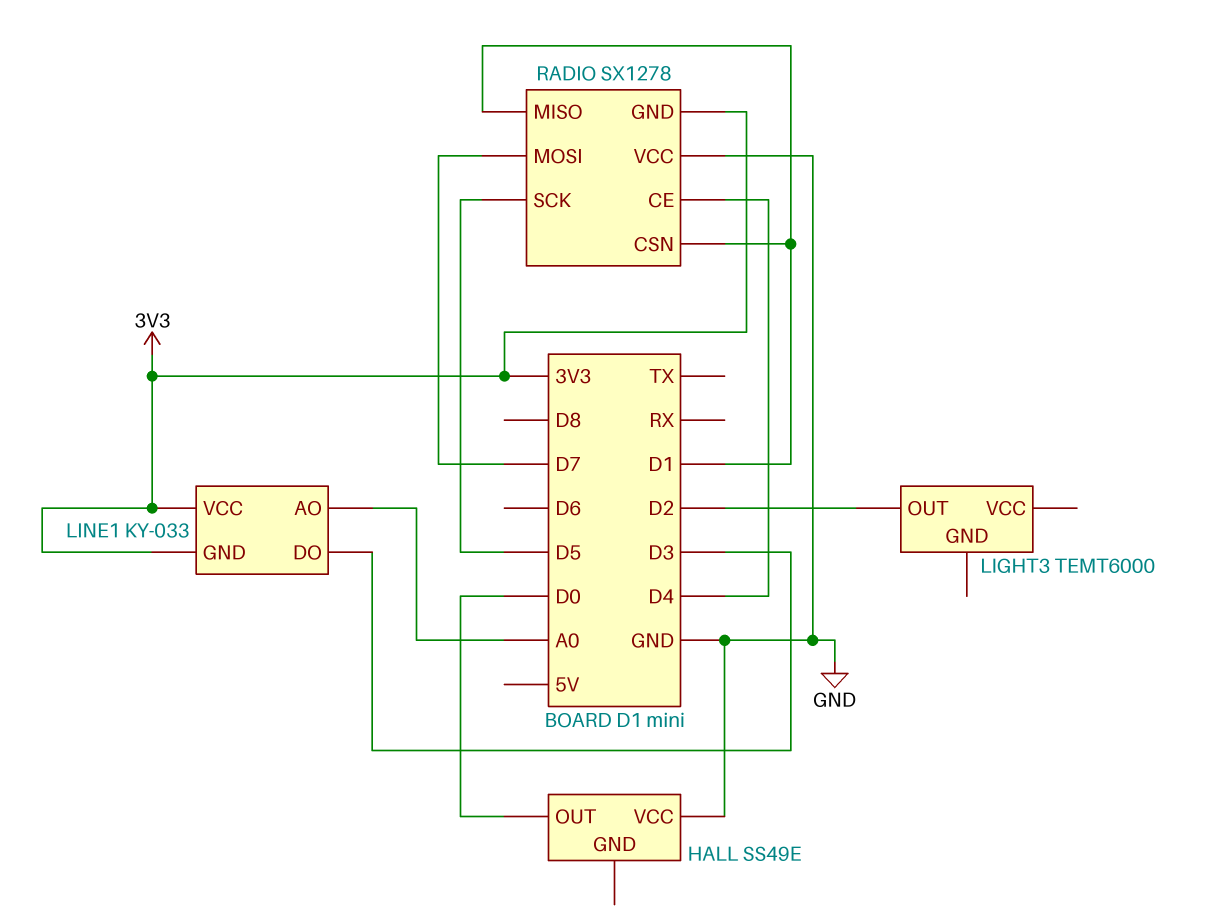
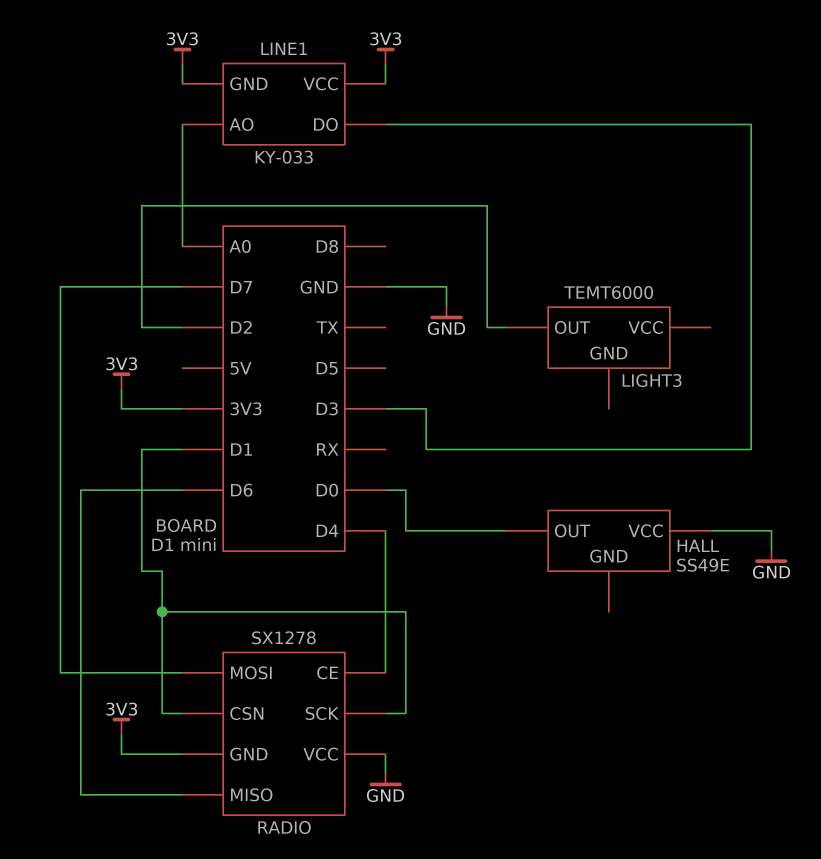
RADIO pin MISO: D1 -> D6
RADIO pin SCK: D5 -> D1

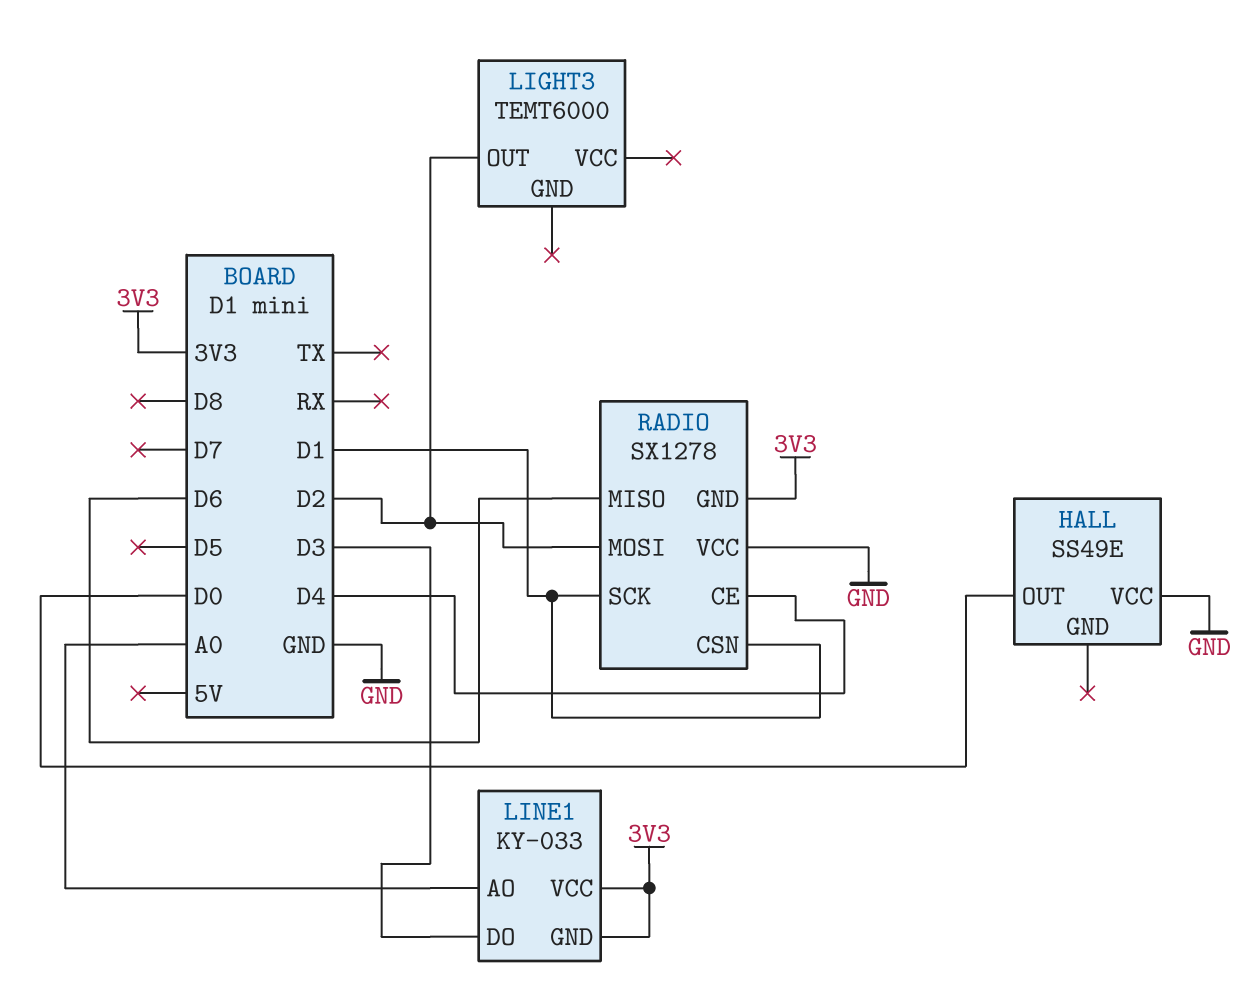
RADIO pin MOSI: D7 -> D2

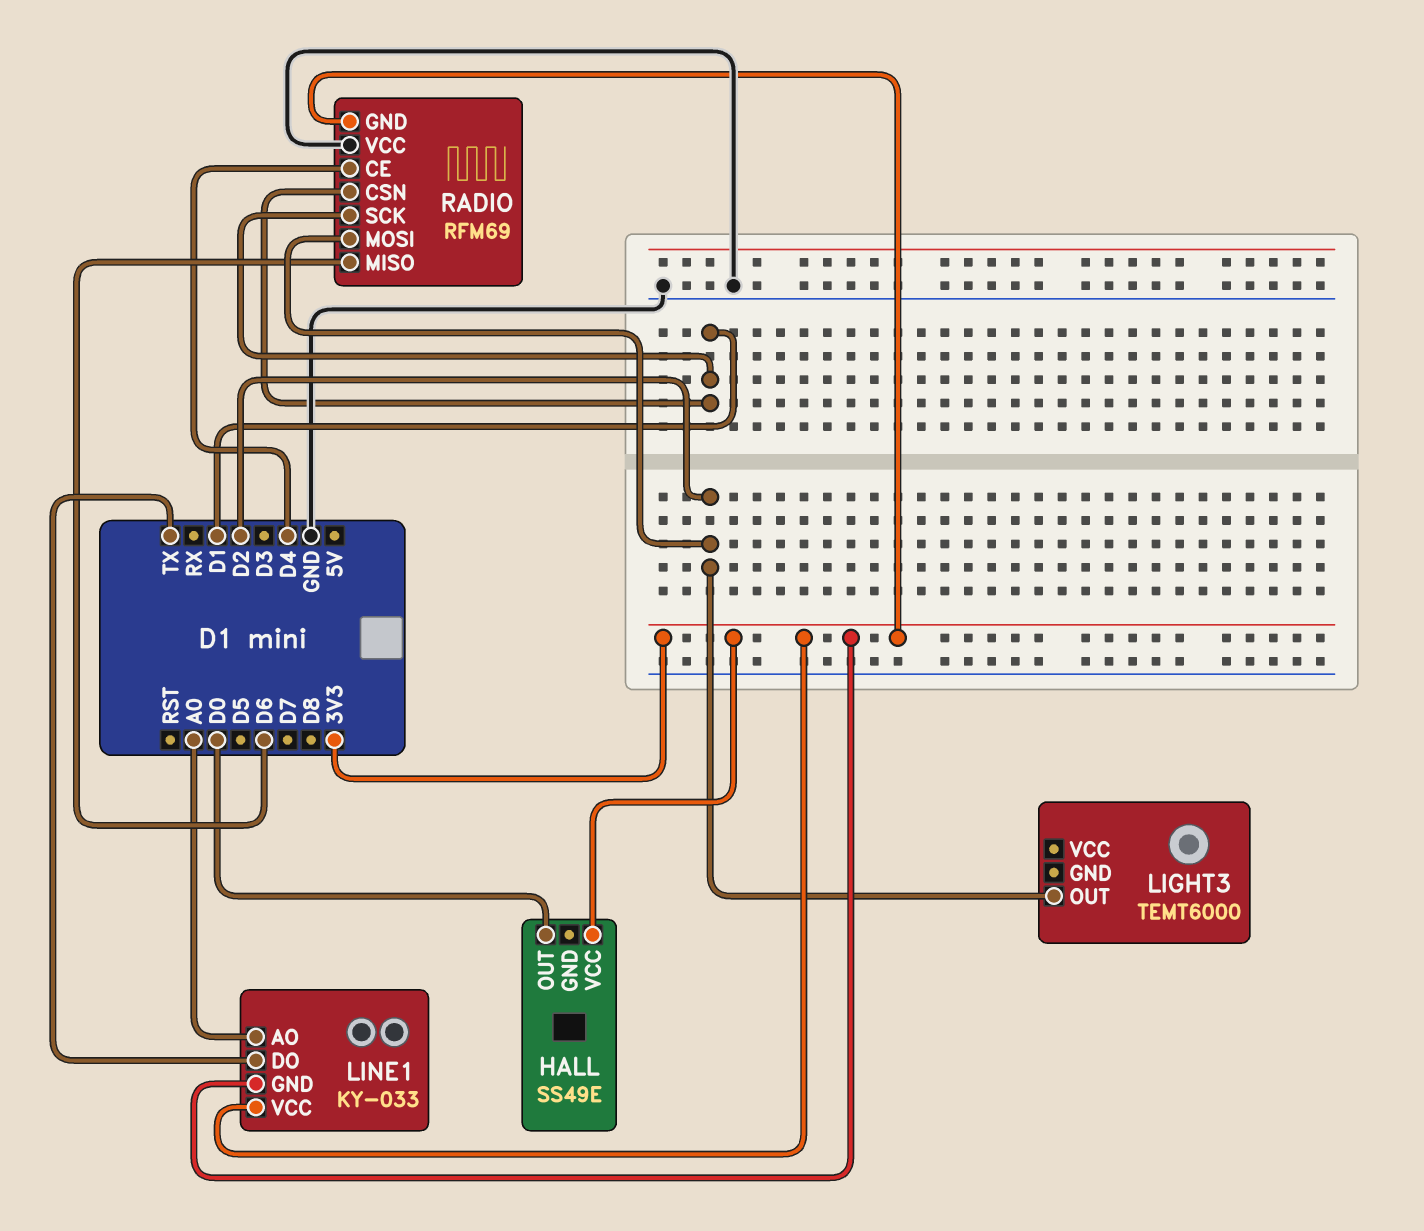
HALL pin VCC: GND -> 3V3
LINE1 pin DO: D3 -> TX
RADIO: SX1278 -> RFM69

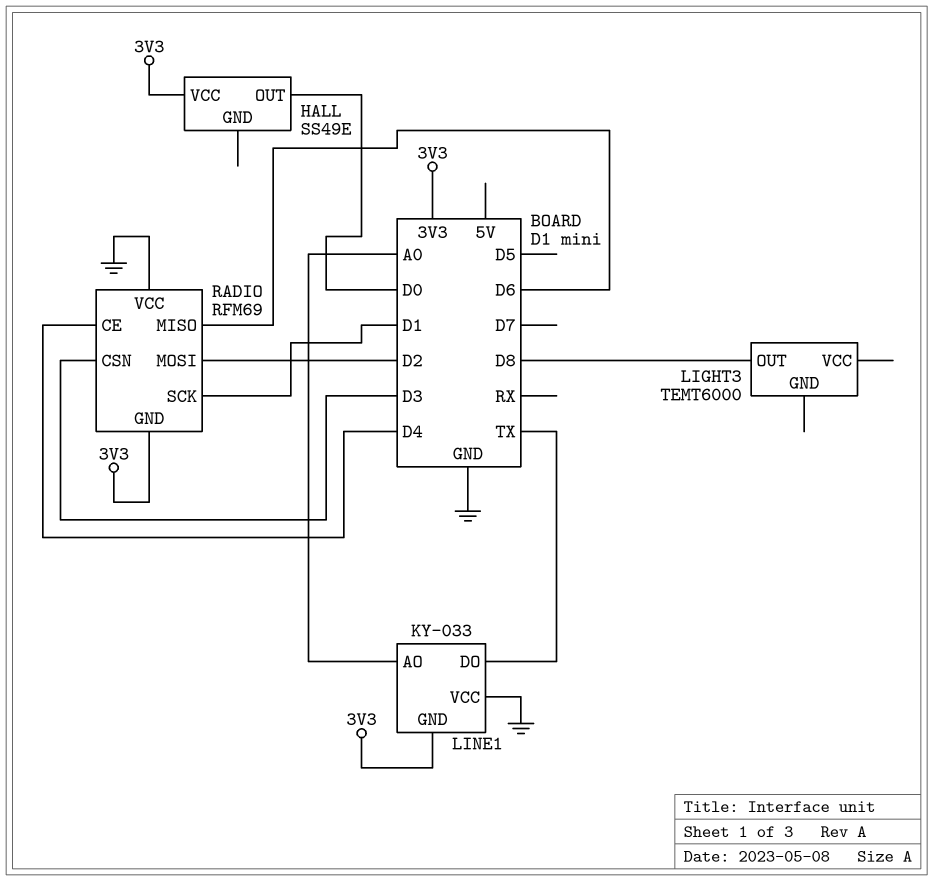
LIGHT3 pin OUT: D2 -> D8
LINE1 pin VCC: 3V3 -> GND
RADIO pin CSN: D1 -> D3

